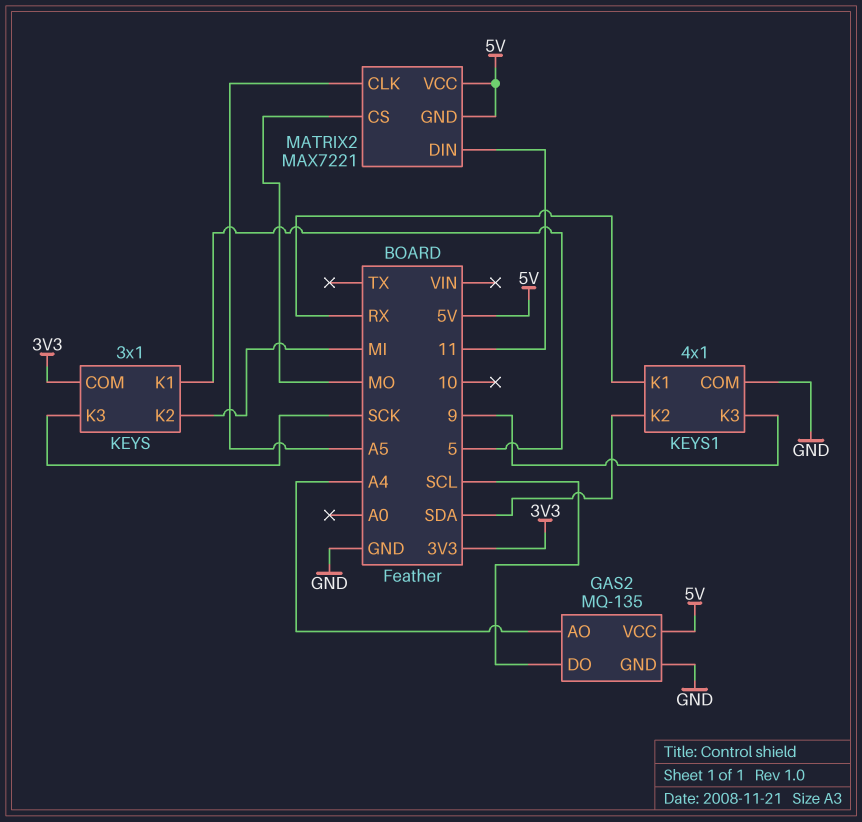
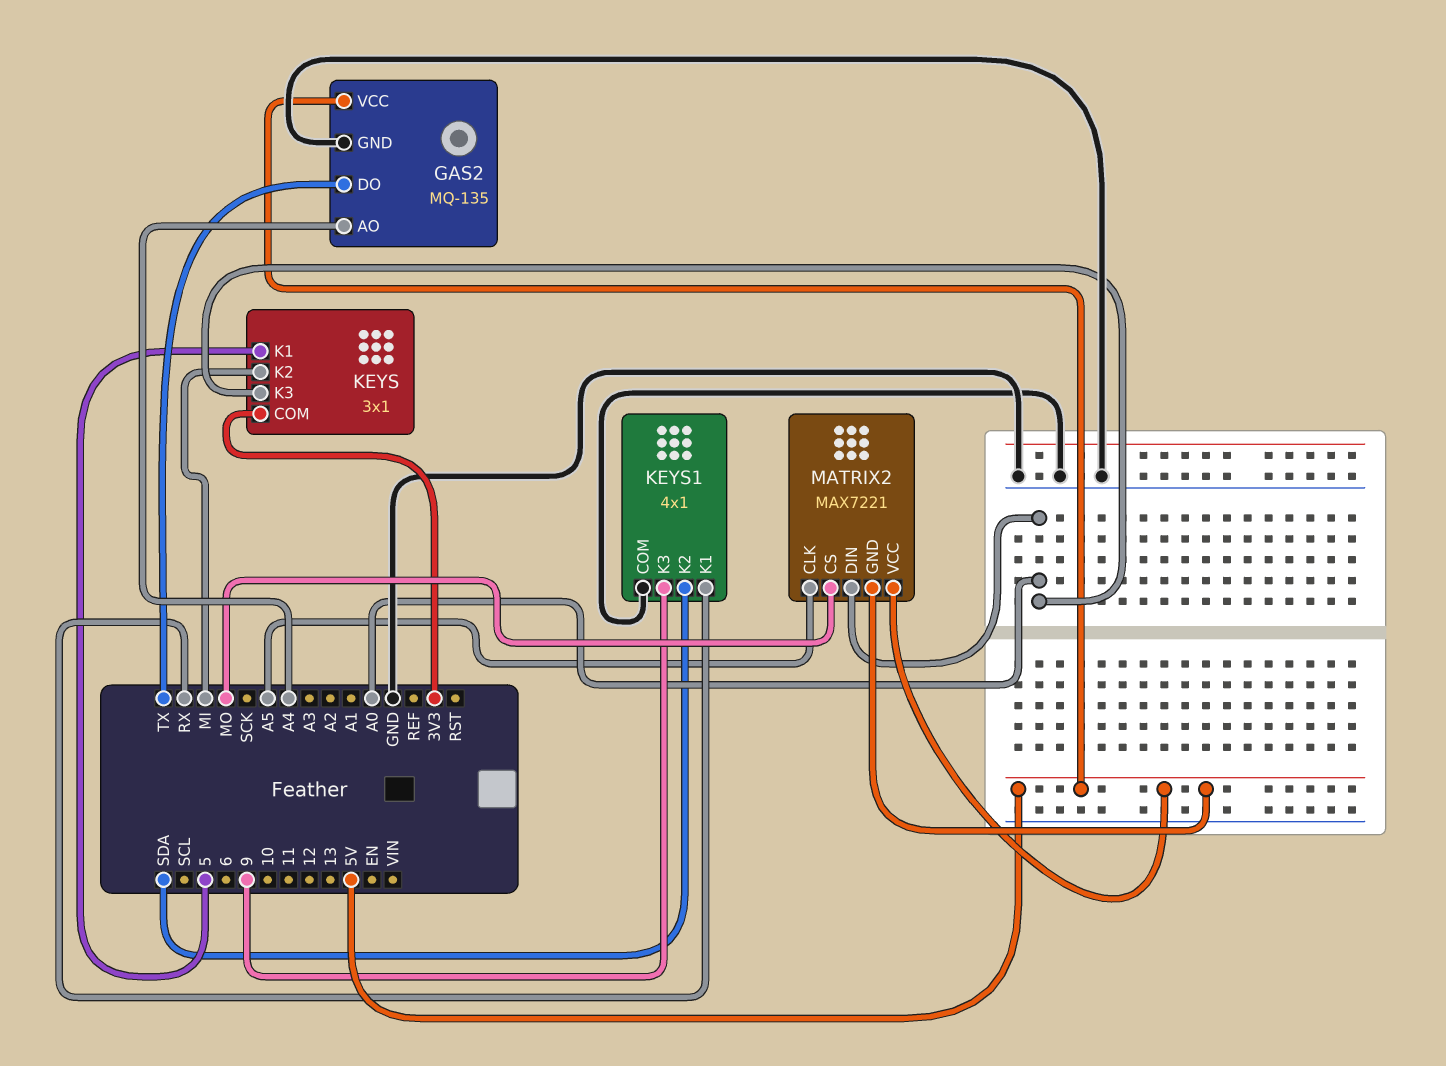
GAS2 pin DO: SCL -> TX
KEYS pin K3: SCK -> A0
MATRIX2 pin DIN: 11 -> A0

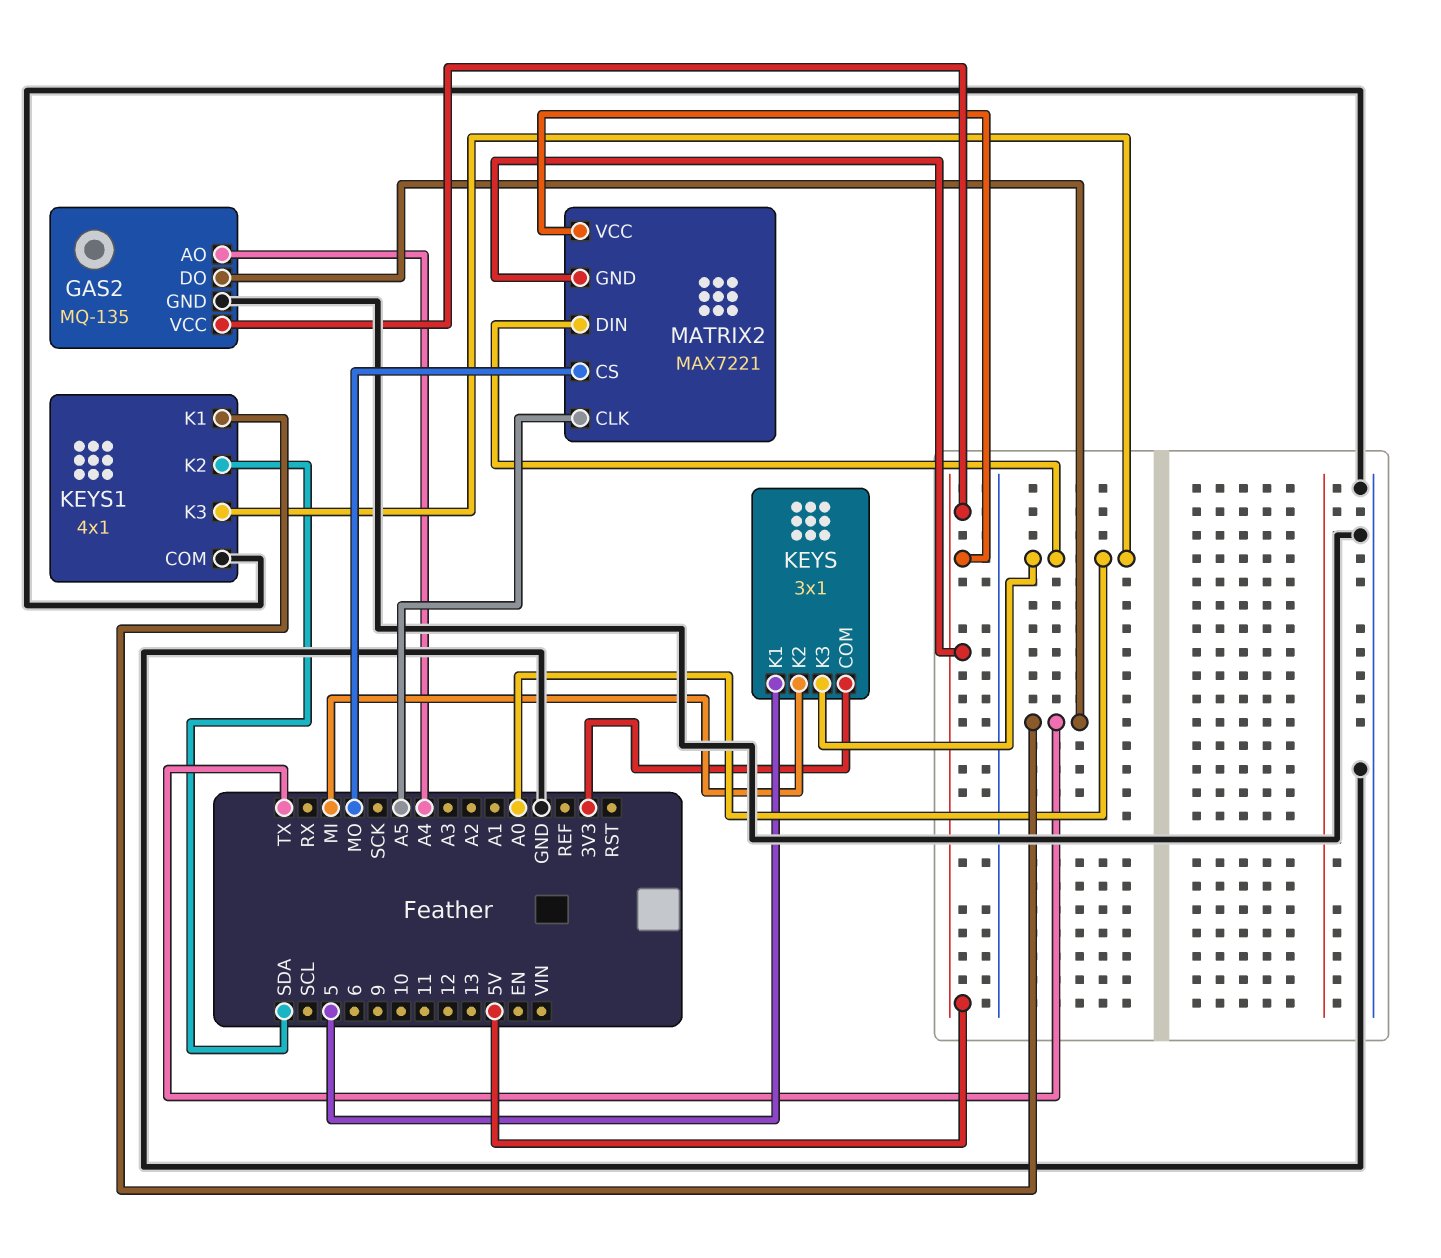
KEYS1 pin K1: RX -> TX
KEYS1 pin K3: 9 -> A0

